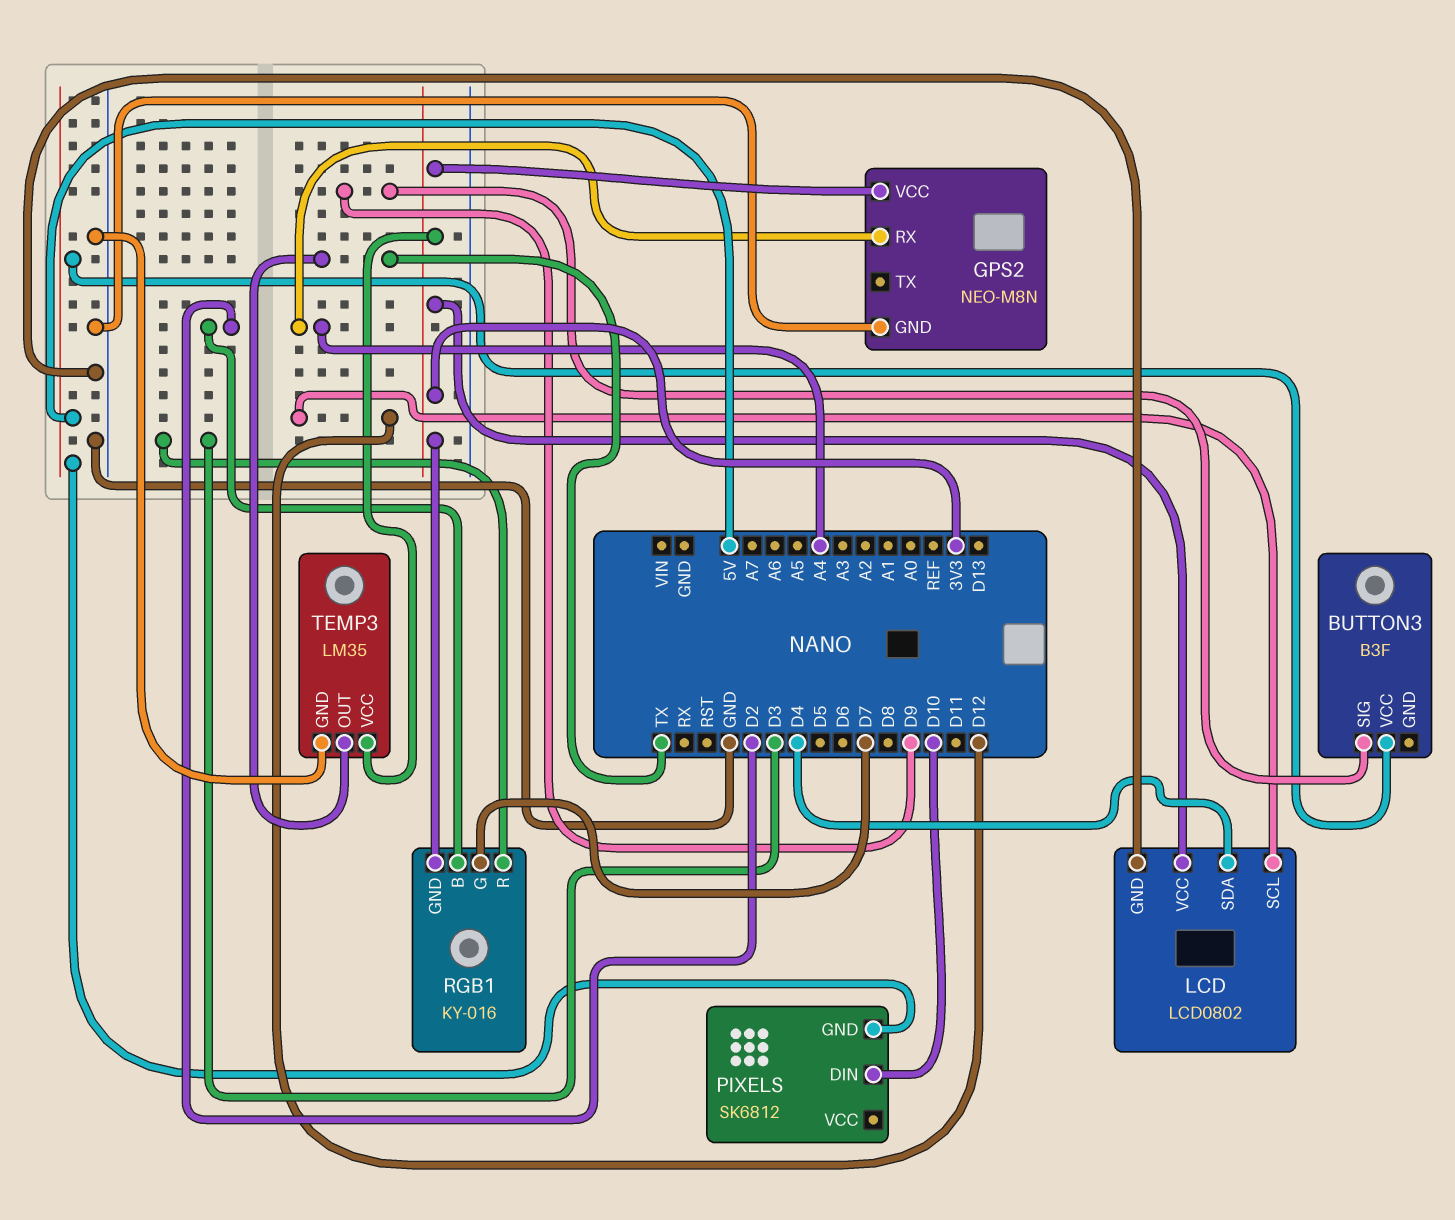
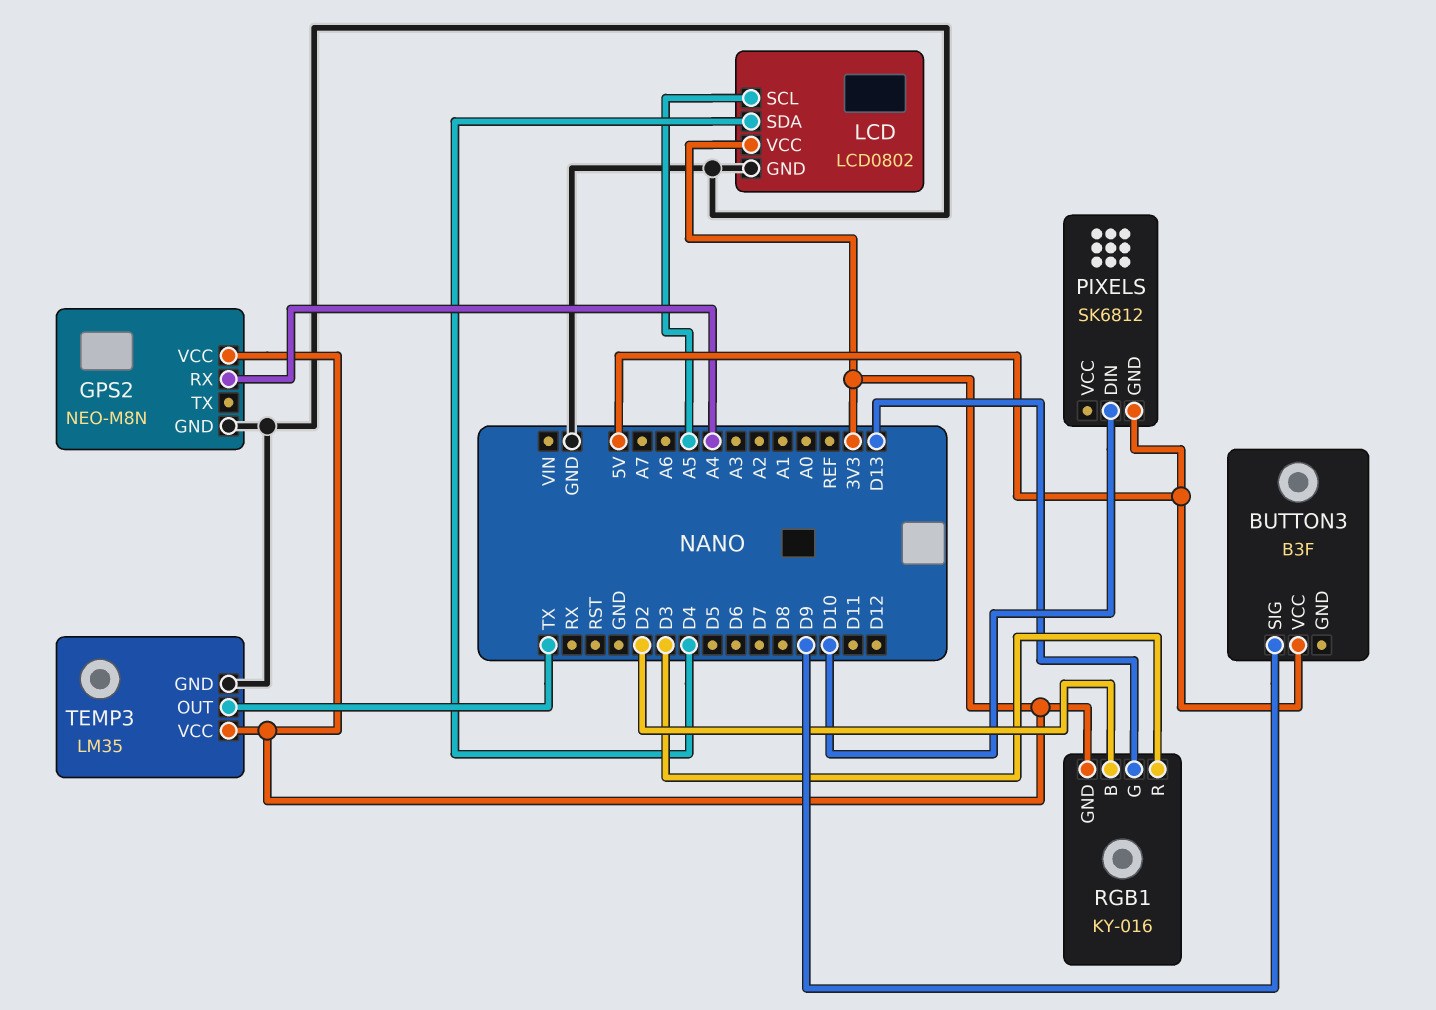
LCD pin SCL: D12 -> A5
RGB1 pin G: D7 -> D13

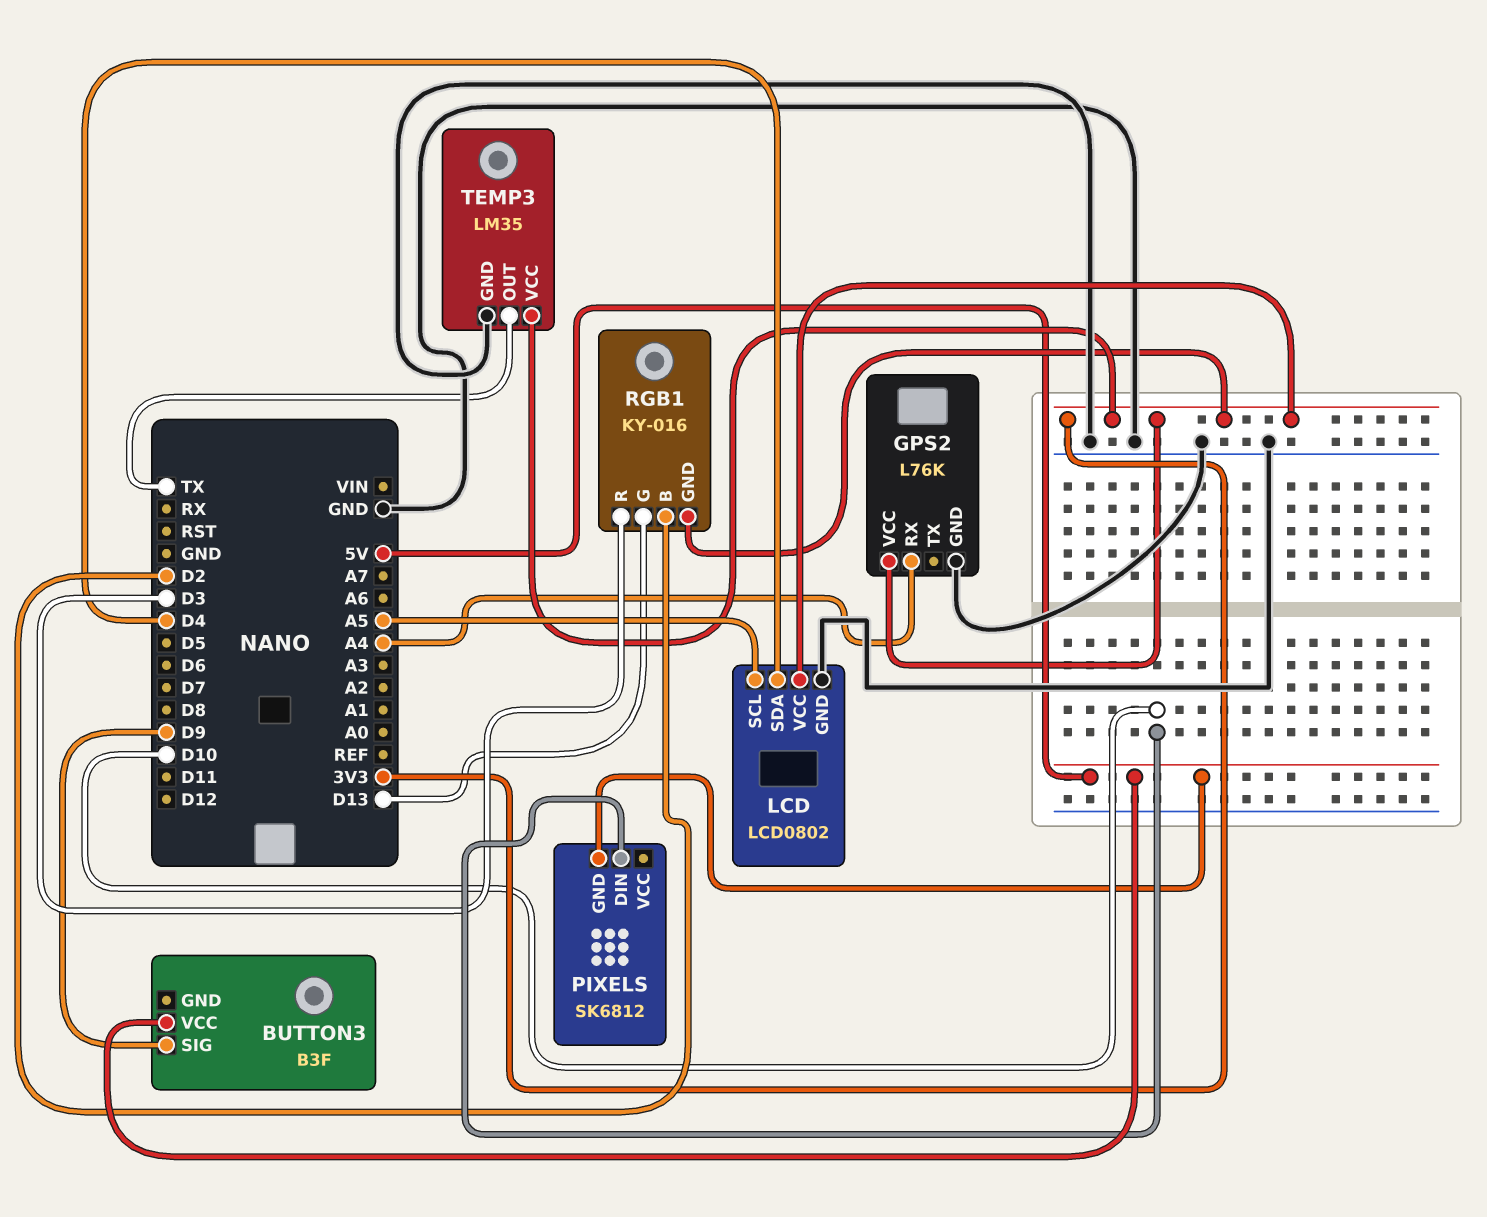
GPS2: NEO-M8N -> L76K

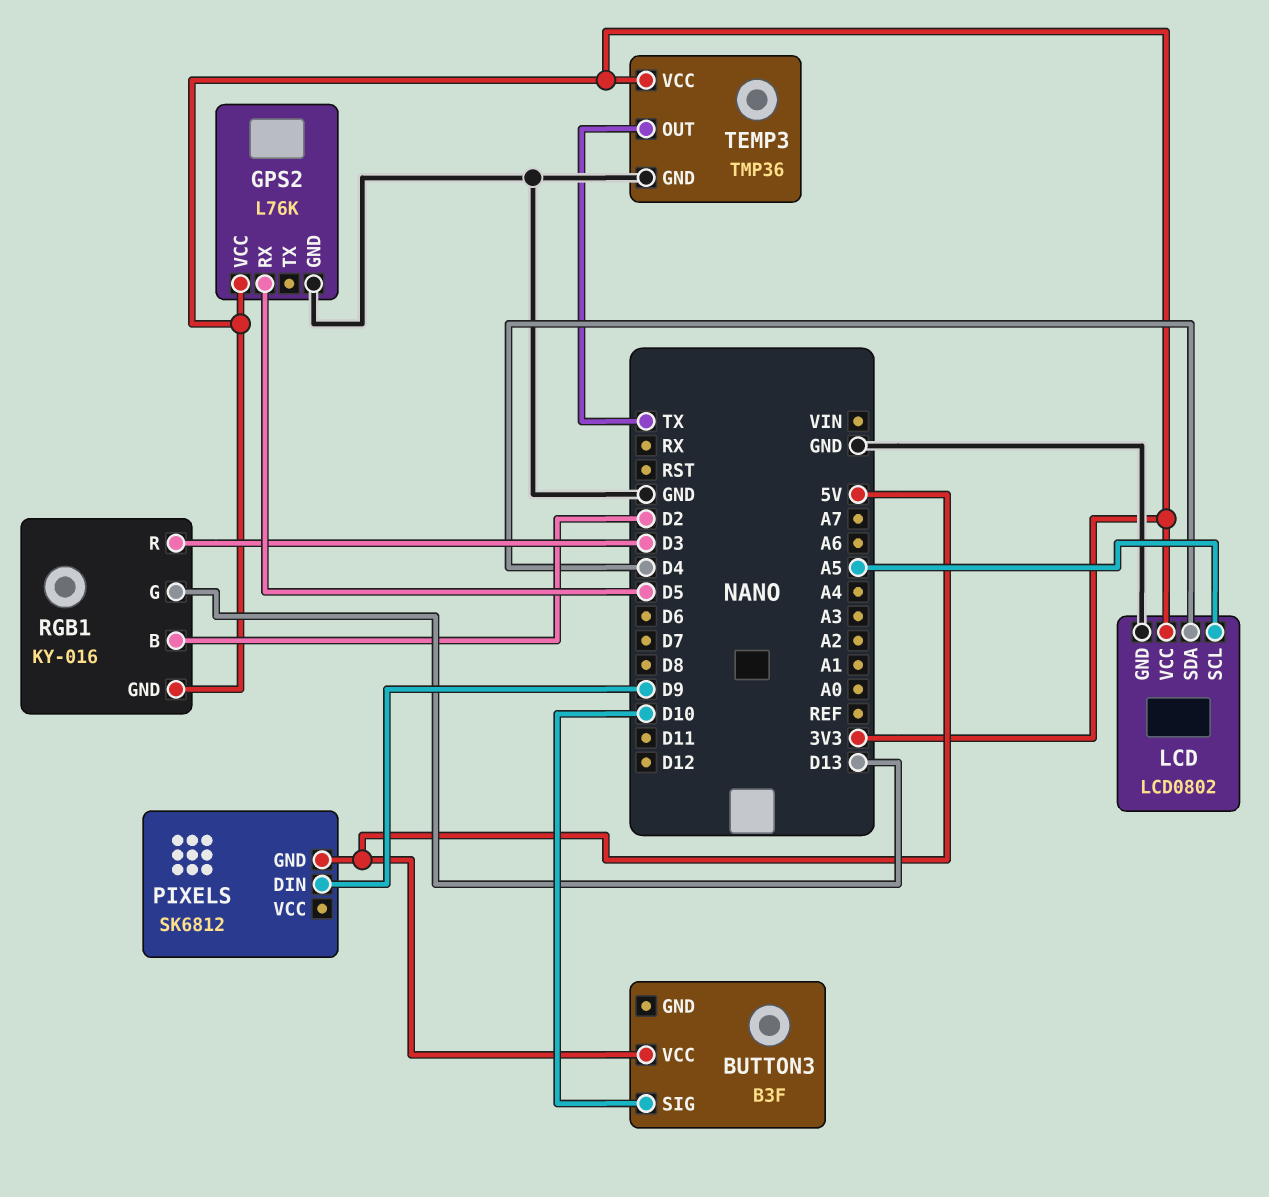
BUTTON3 pin SIG: D9 -> D10
GPS2 pin RX: A4 -> D5
PIXELS pin DIN: D10 -> D9
TEMP3: LM35 -> TMP36

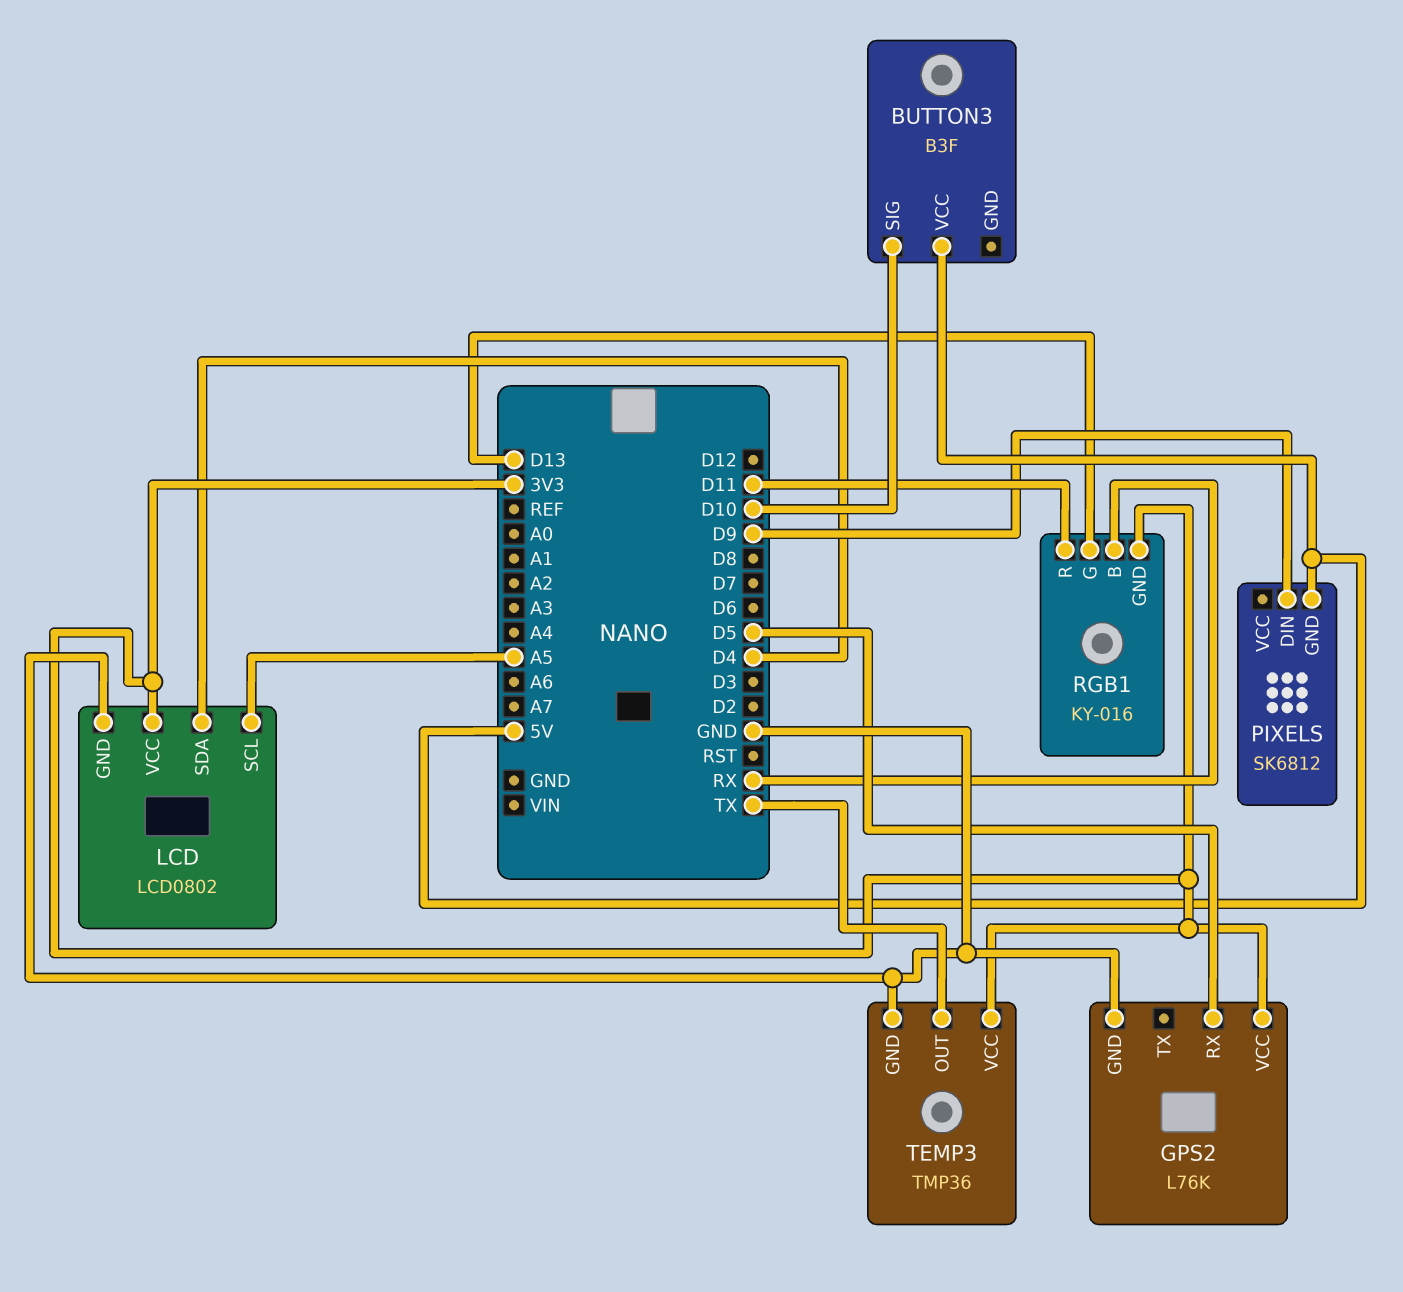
RGB1 pin B: D2 -> RX
RGB1 pin R: D3 -> D11

